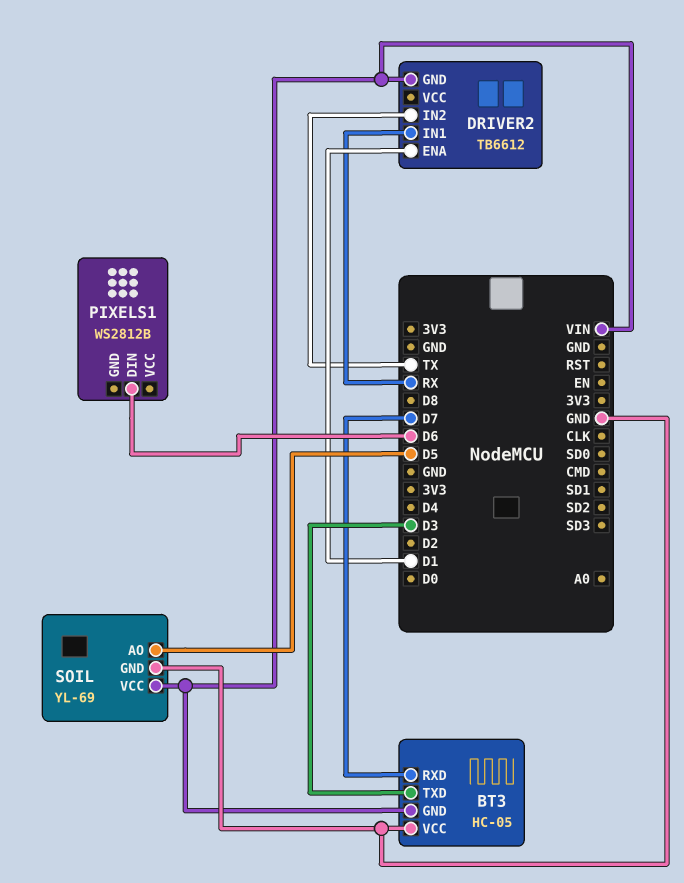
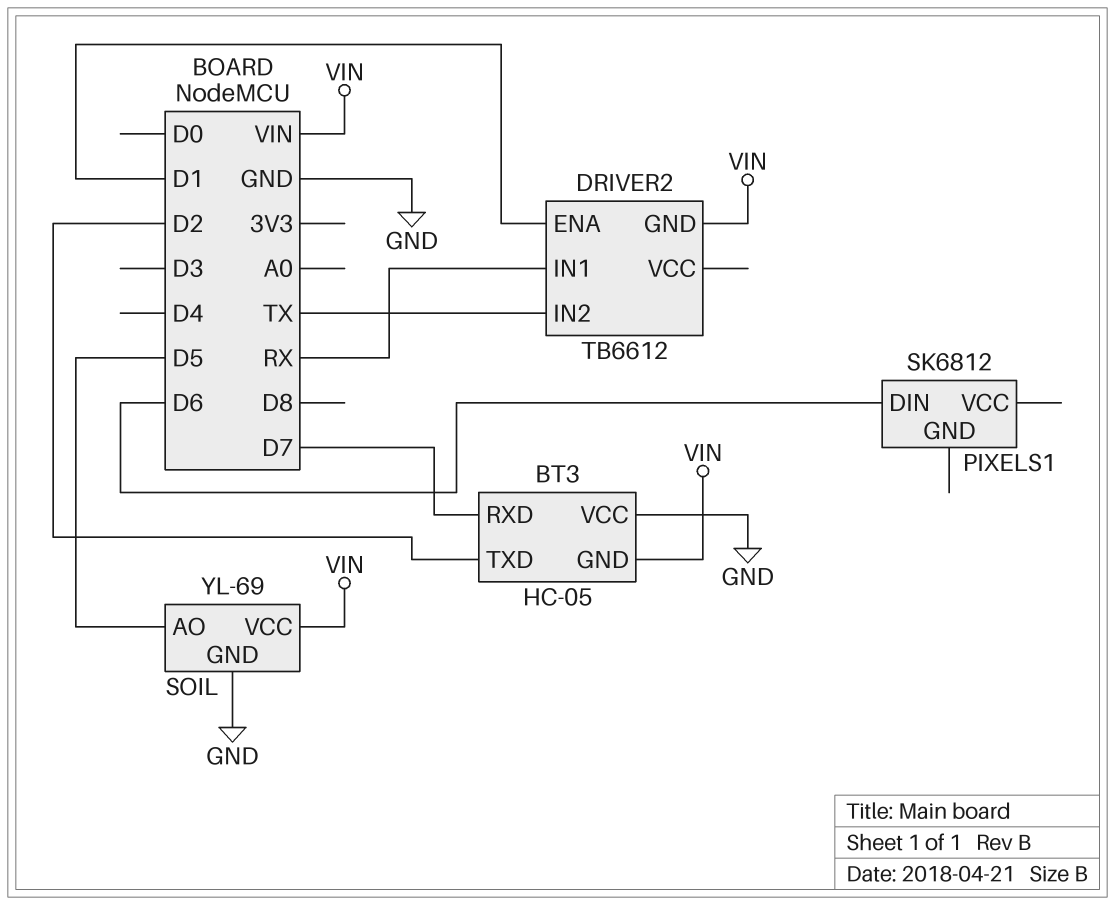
BT3 pin TXD: D3 -> D2
PIXELS1: WS2812B -> SK6812

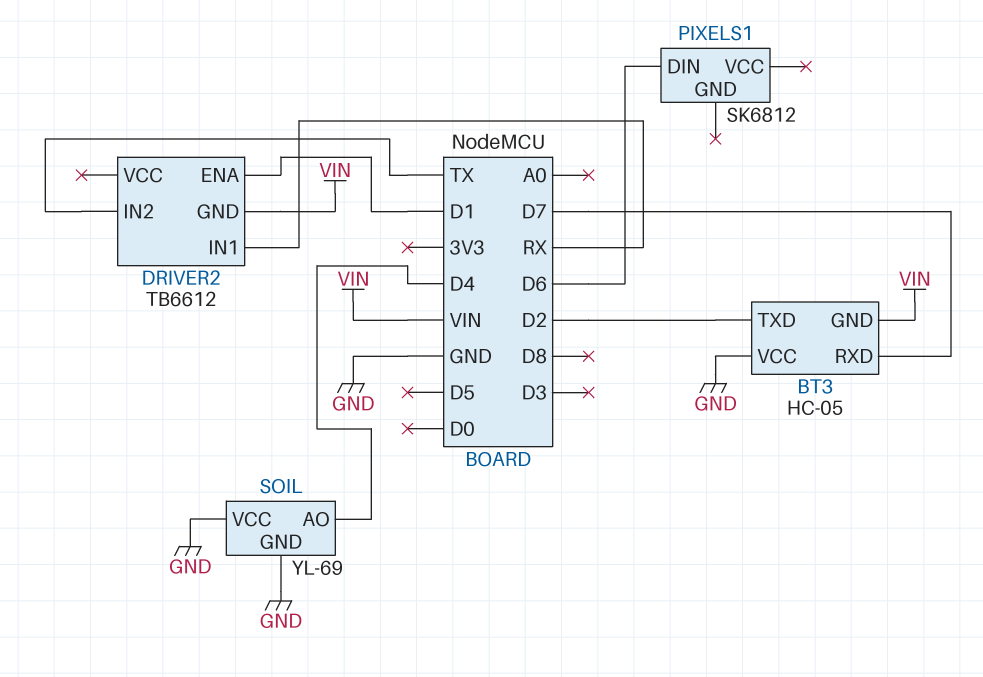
SOIL pin AO: D5 -> D4
SOIL pin VCC: VIN -> GND

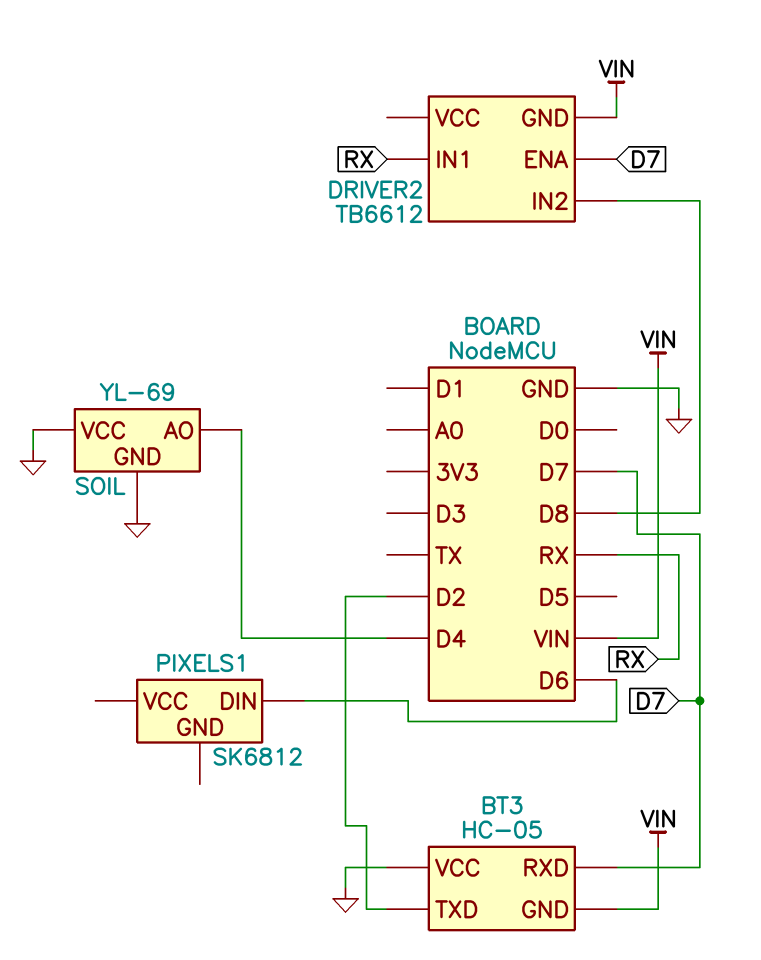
DRIVER2 pin ENA: D1 -> D7
DRIVER2 pin IN2: TX -> D8

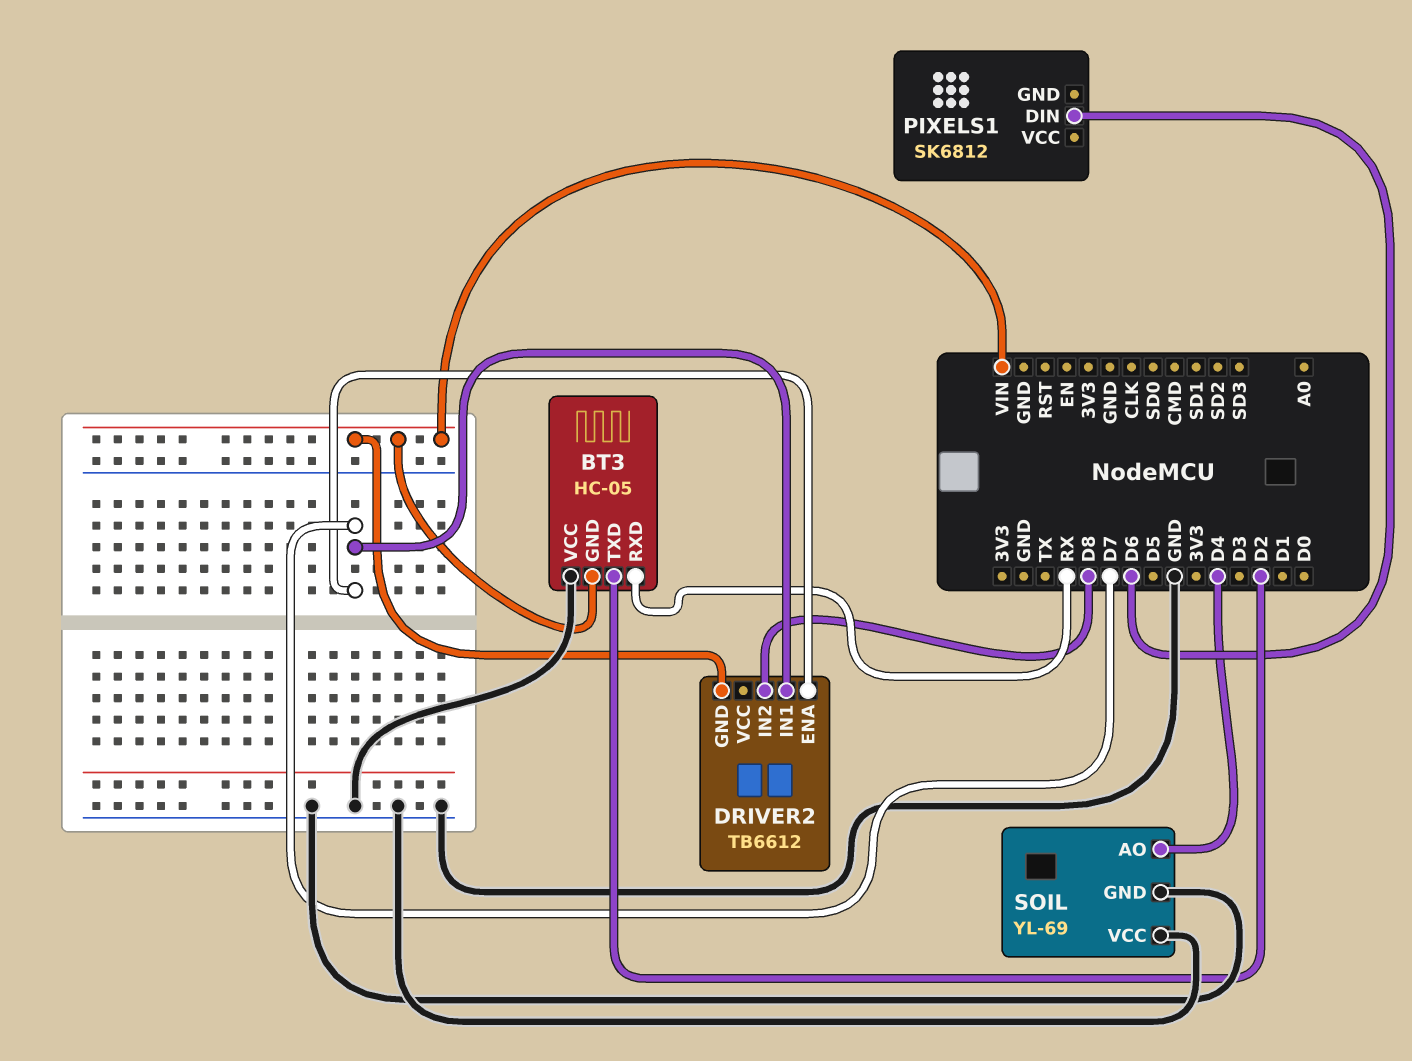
BT3 pin RXD: D7 -> RX
DRIVER2 pin IN1: RX -> D7

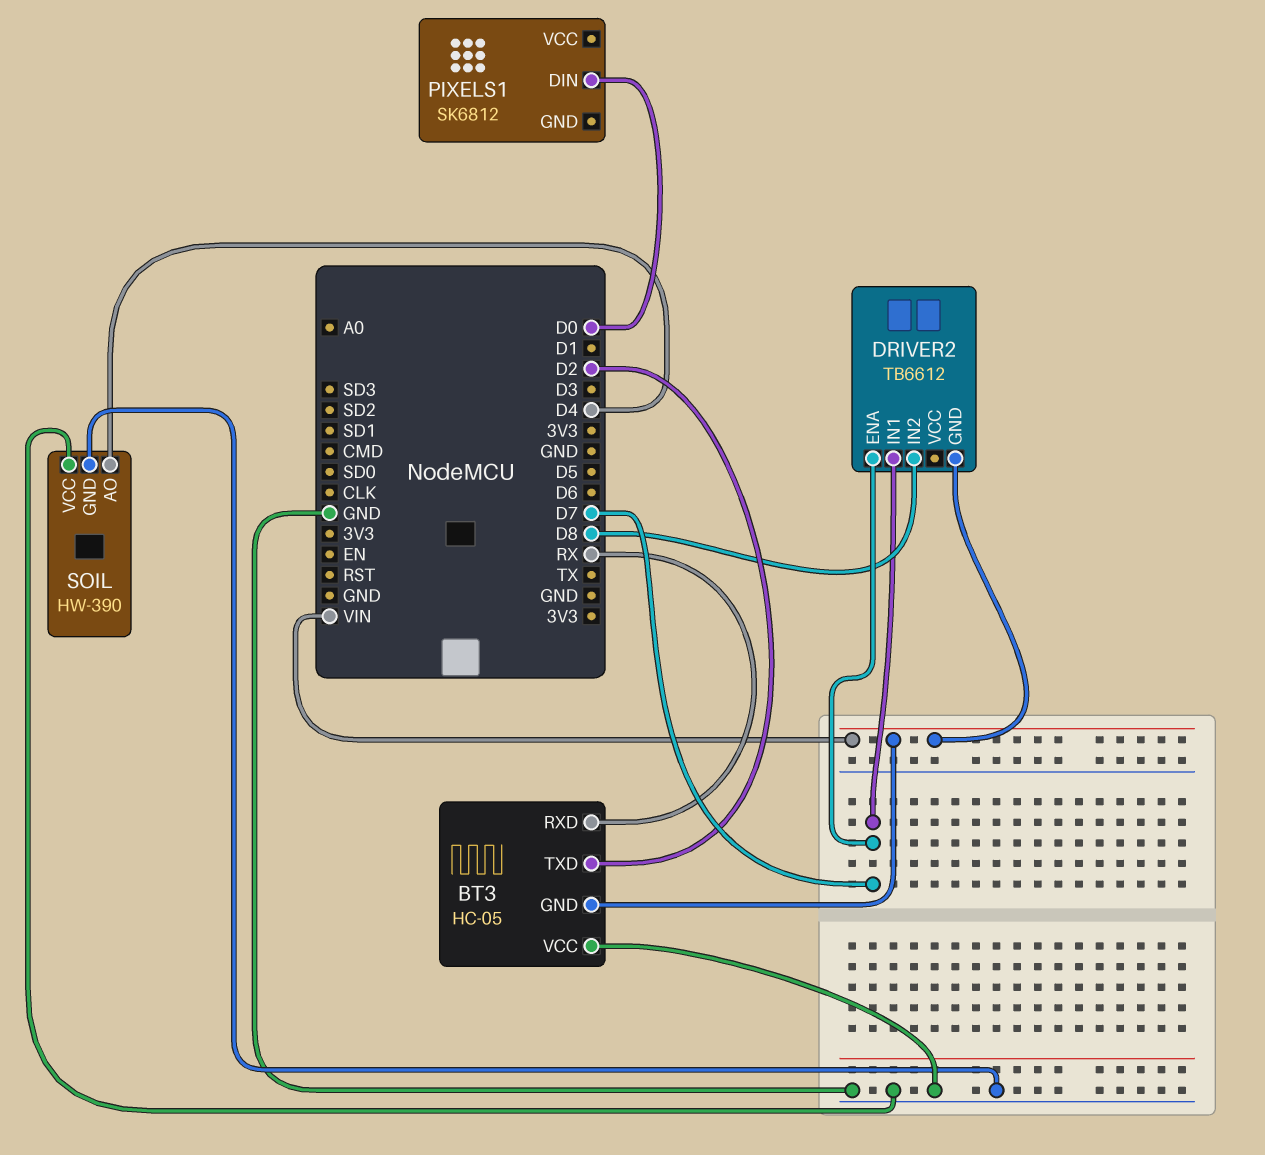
PIXELS1 pin DIN: D6 -> D0
SOIL: YL-69 -> HW-390

